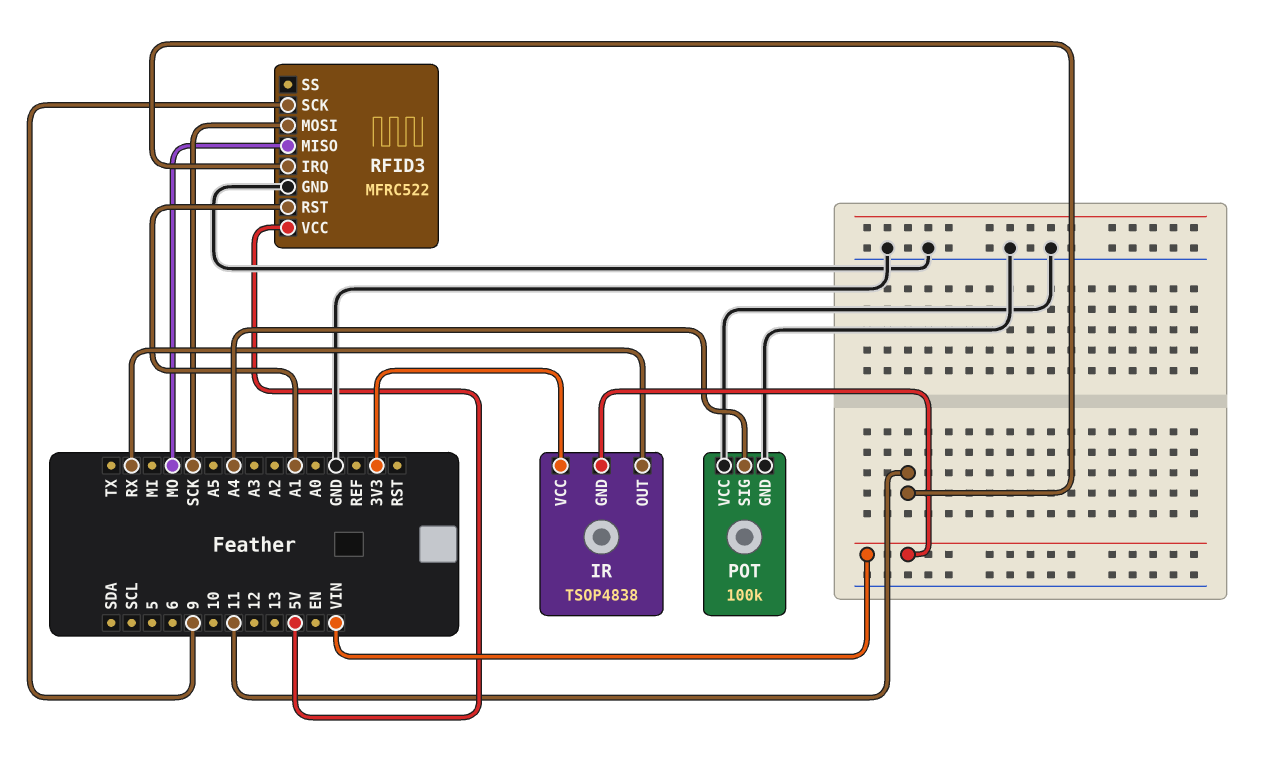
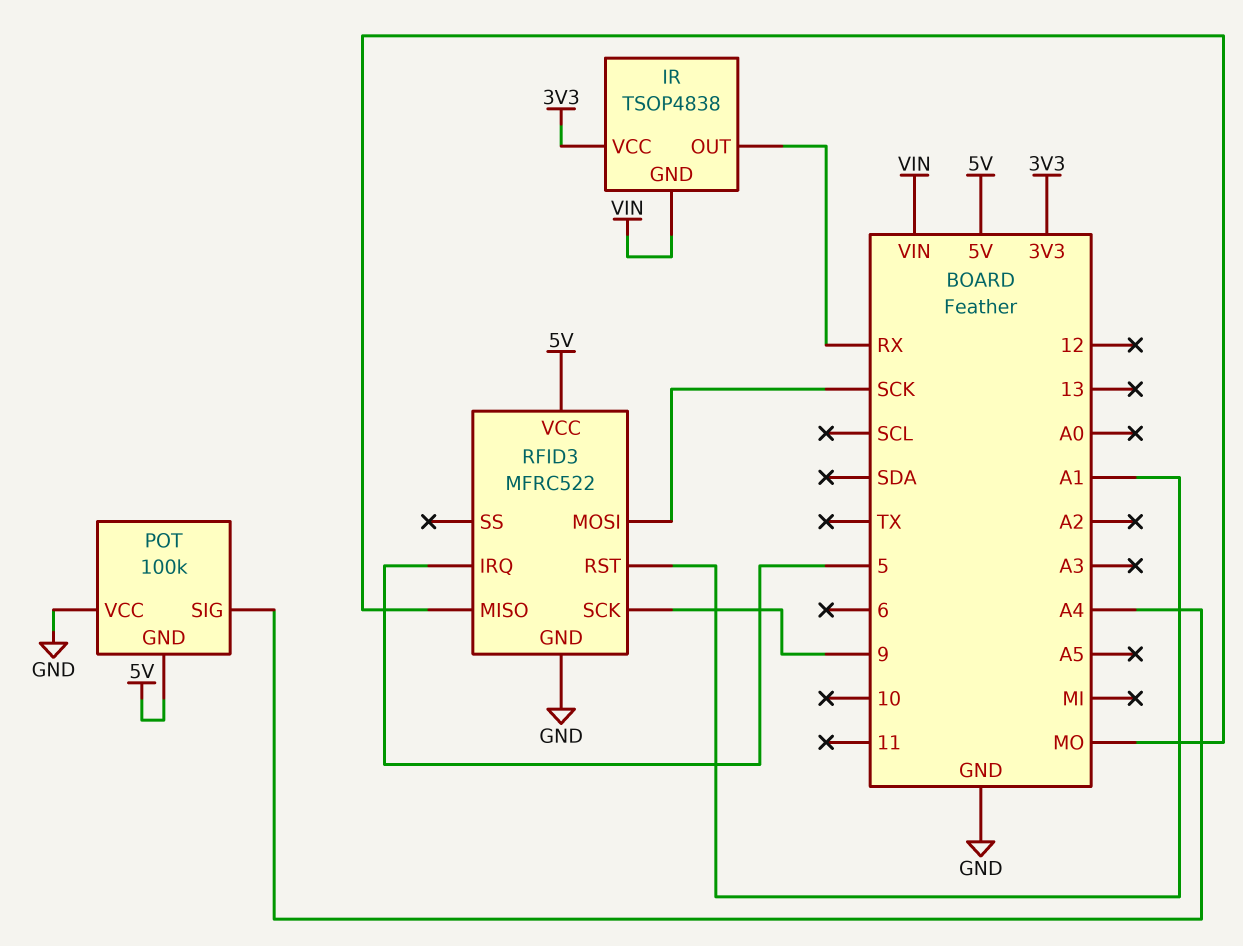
POT pin GND: GND -> 5V
RFID3 pin IRQ: 11 -> 5

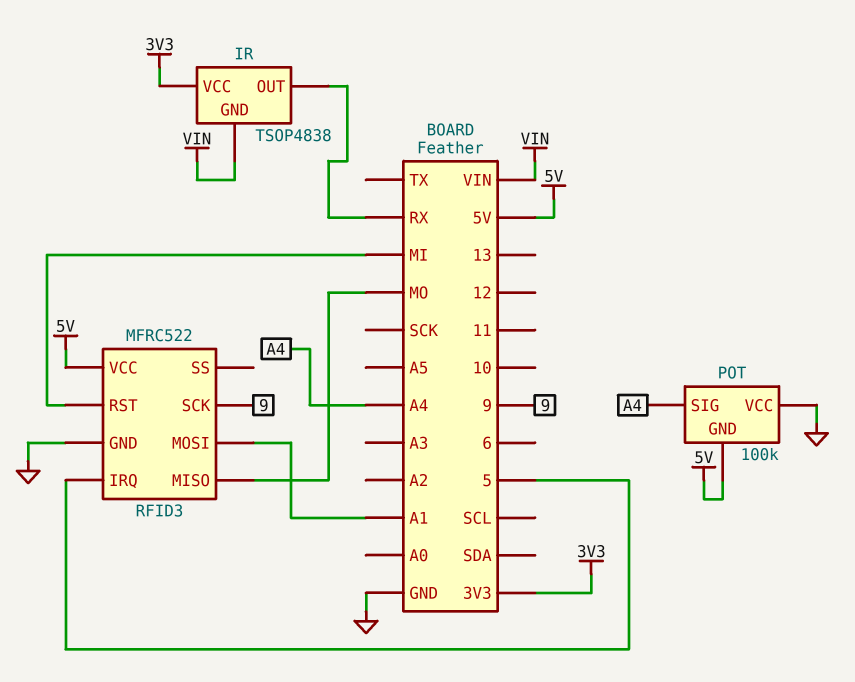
RFID3 pin MOSI: SCK -> A1
RFID3 pin RST: A1 -> MI

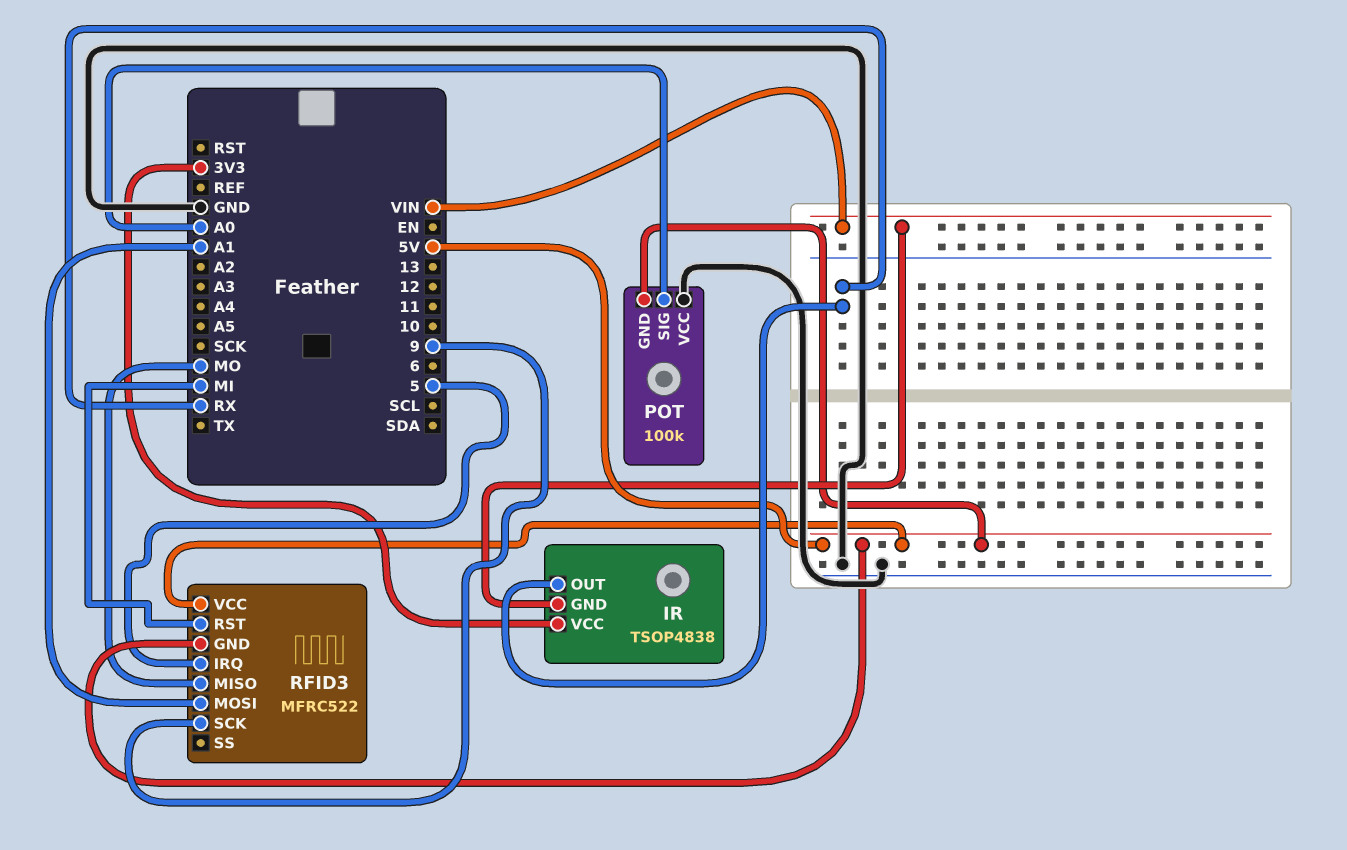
POT pin SIG: A4 -> A0
RFID3 pin GND: GND -> 5V

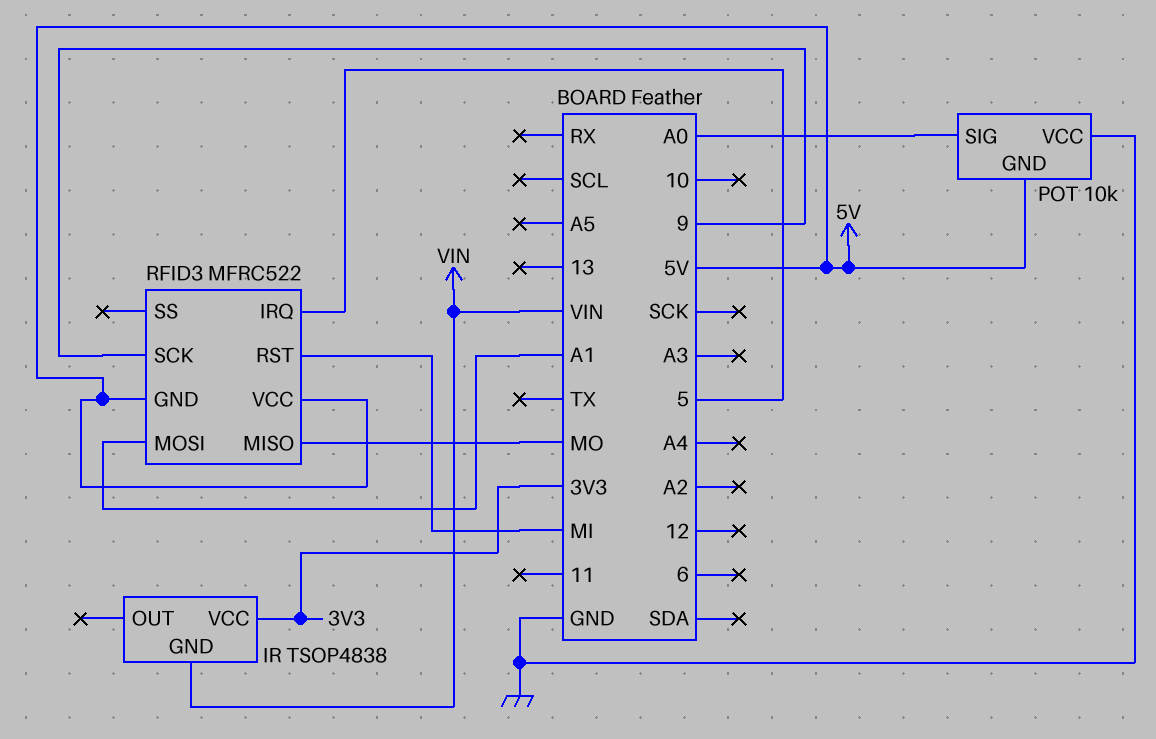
IR pin OUT: RX -> none
POT: 100k -> 10k

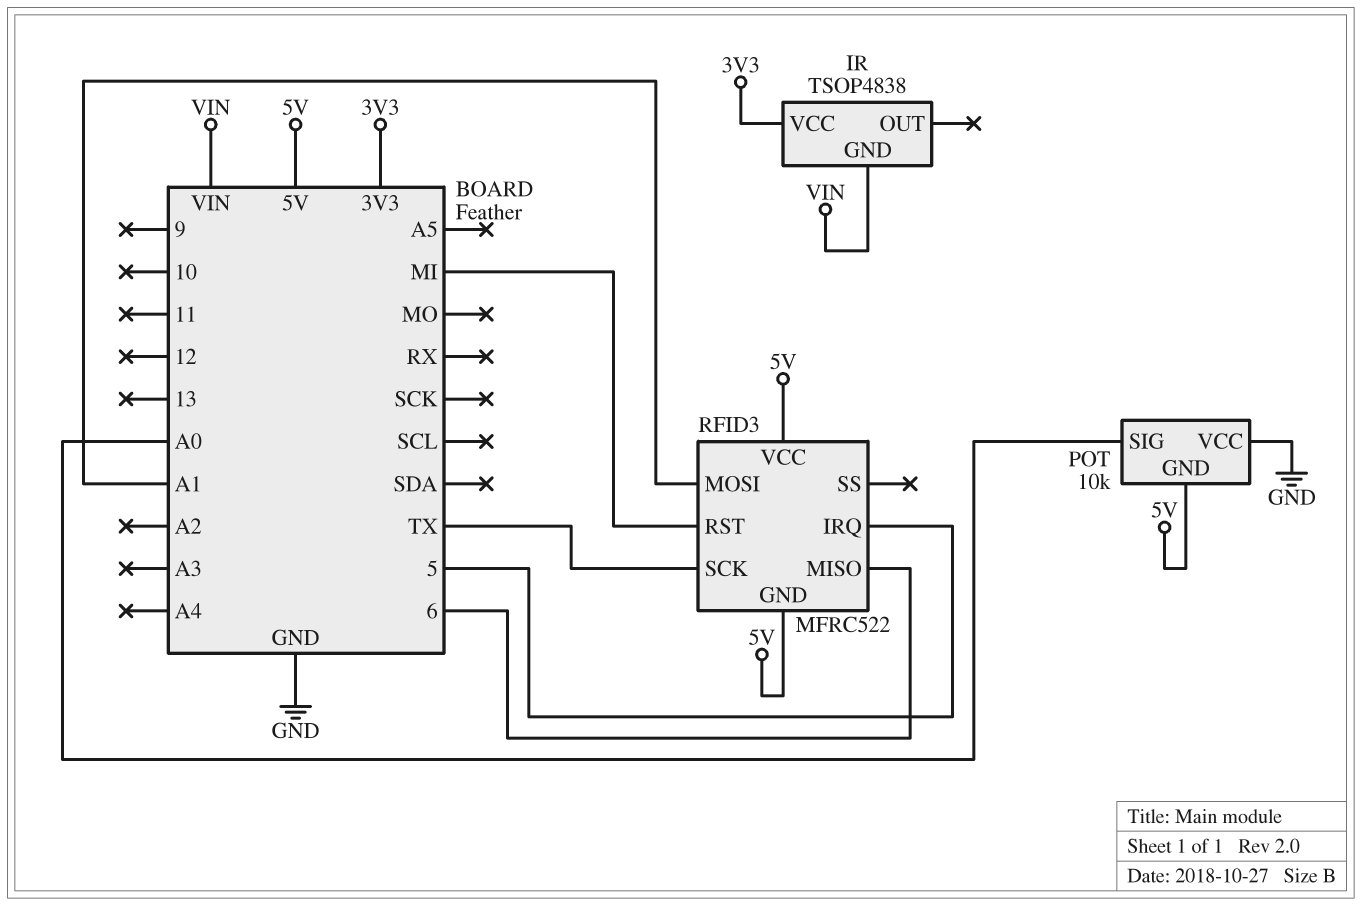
RFID3 pin MISO: MO -> 6
RFID3 pin SCK: 9 -> TX

